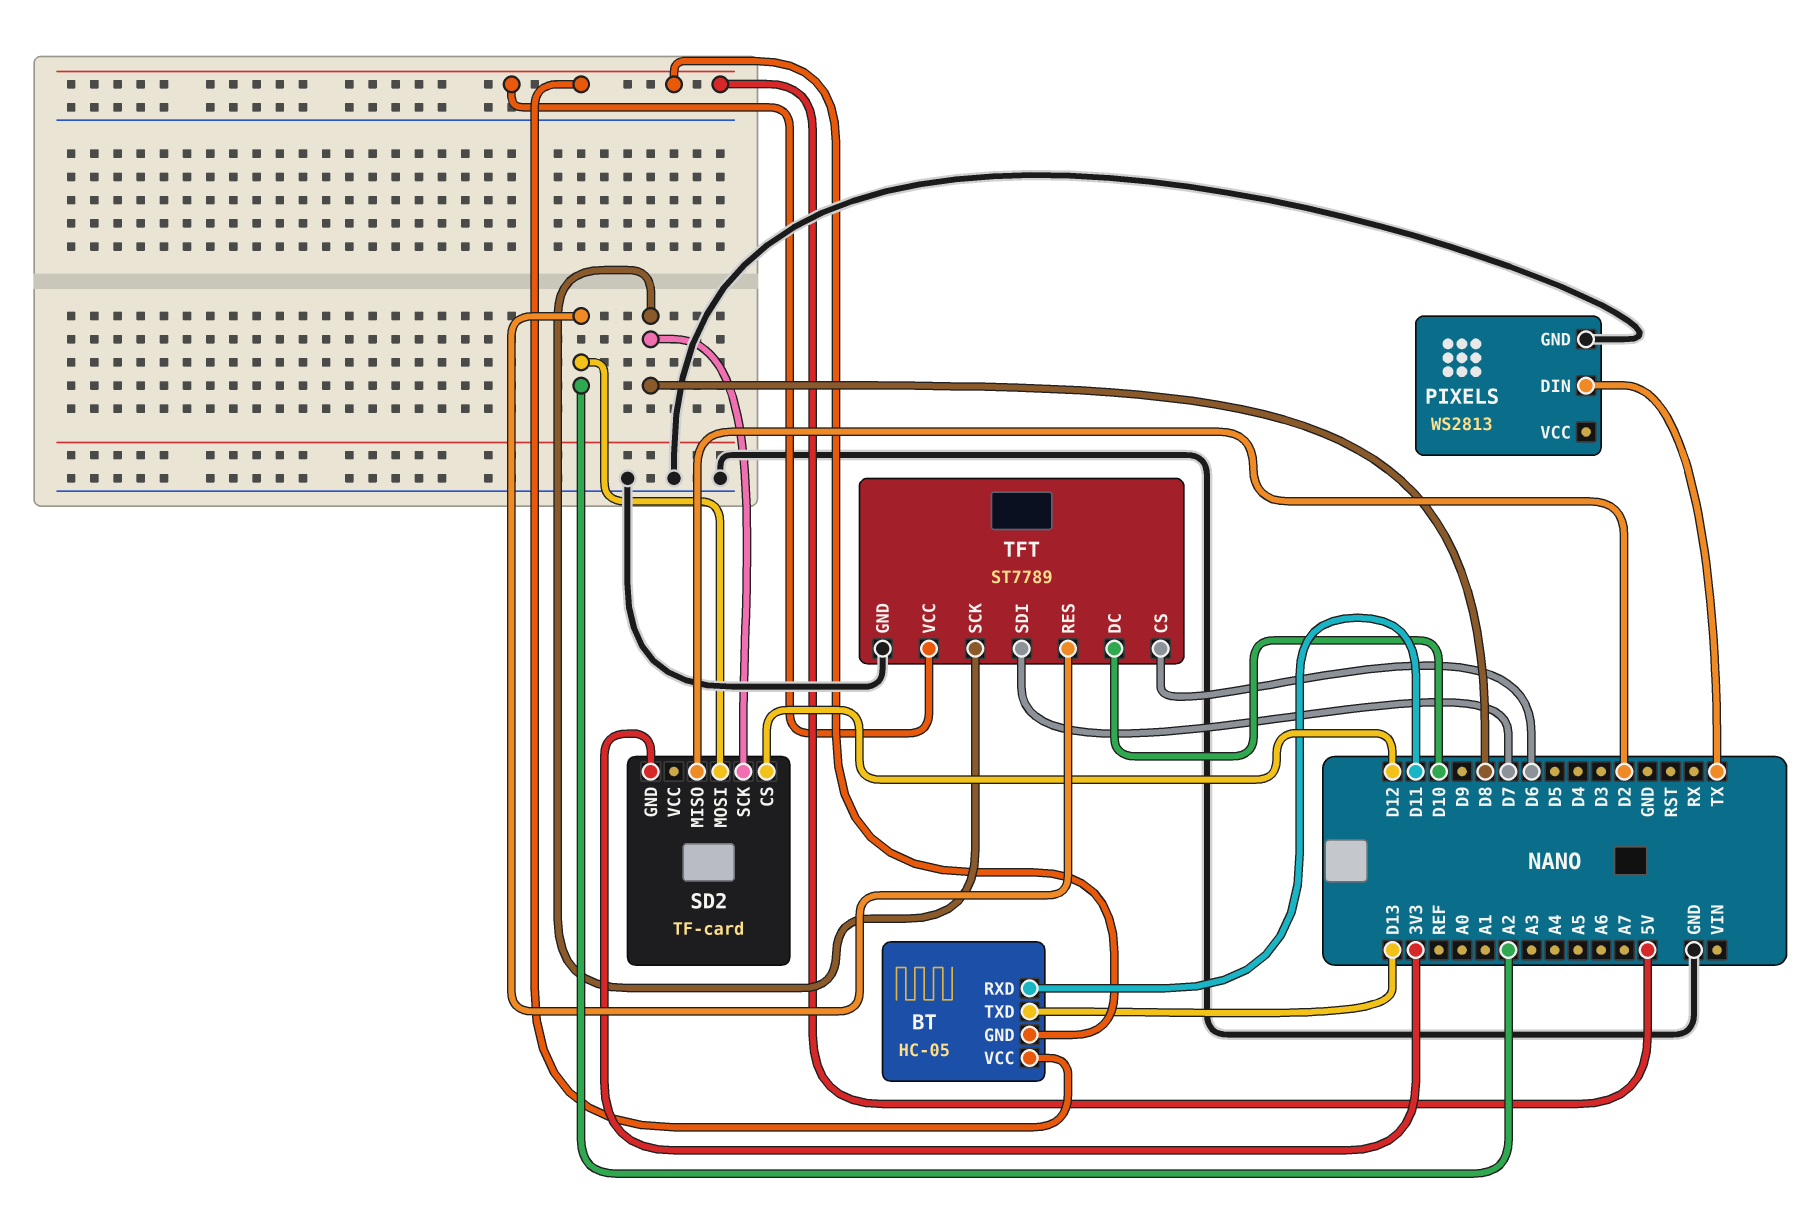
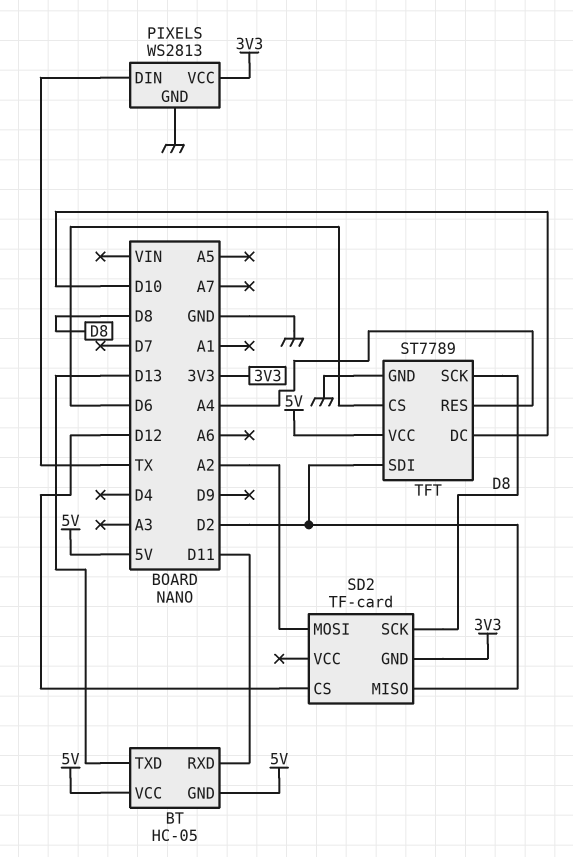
PIXELS pin VCC: none -> 3V3
TFT pin RES: A2 -> A4
TFT pin SDI: D7 -> D2

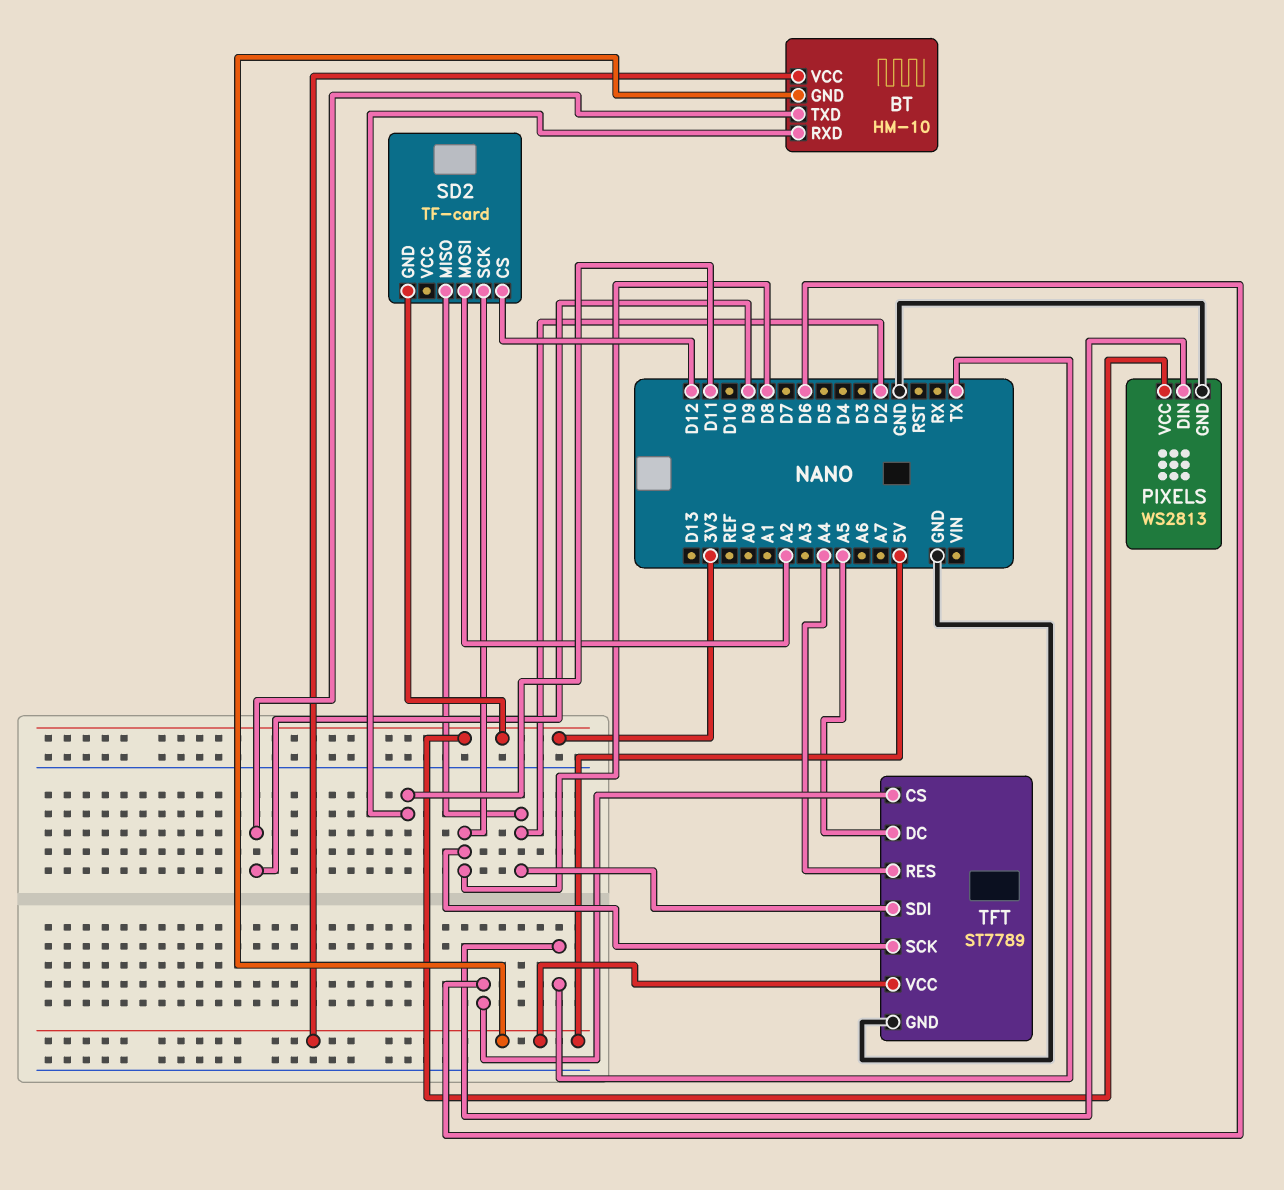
BT: HC-05 -> HM-10
BT pin TXD: D13 -> D9
TFT pin DC: D10 -> A5

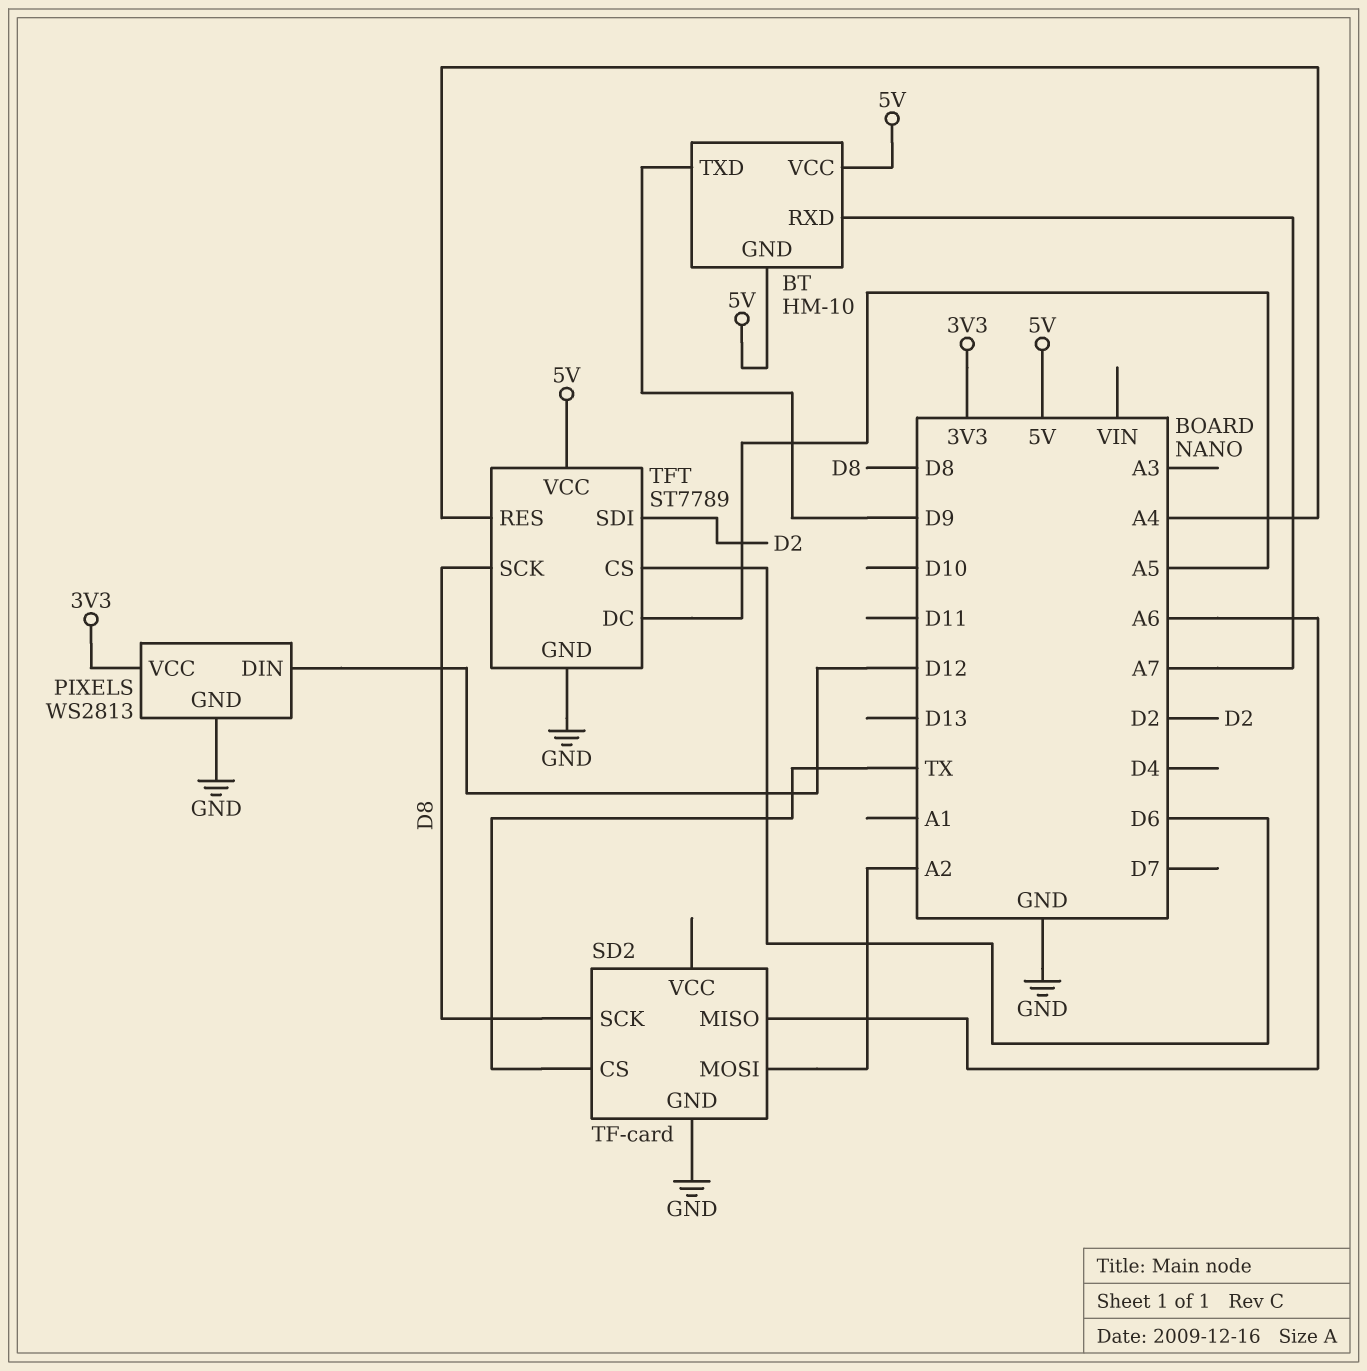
BT pin RXD: D11 -> A7
PIXELS pin DIN: TX -> D12
SD2 pin CS: D12 -> TX
SD2 pin GND: 3V3 -> GND
SD2 pin MISO: D2 -> A6

